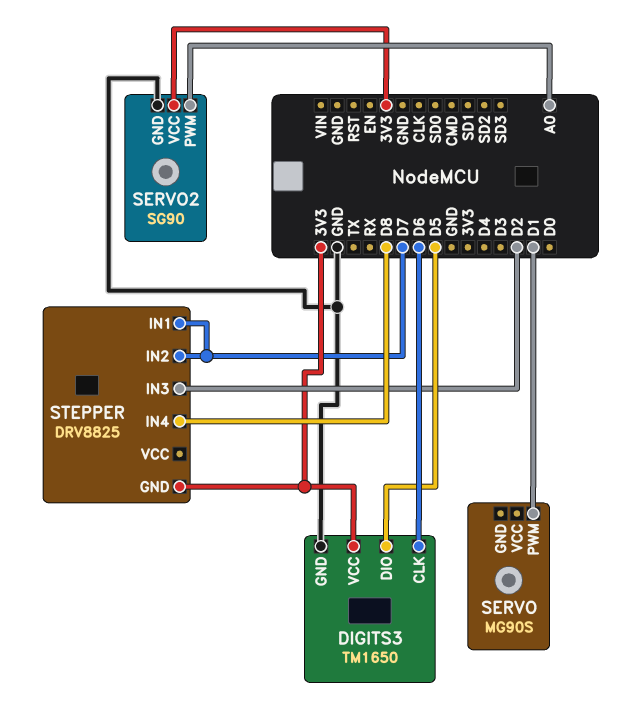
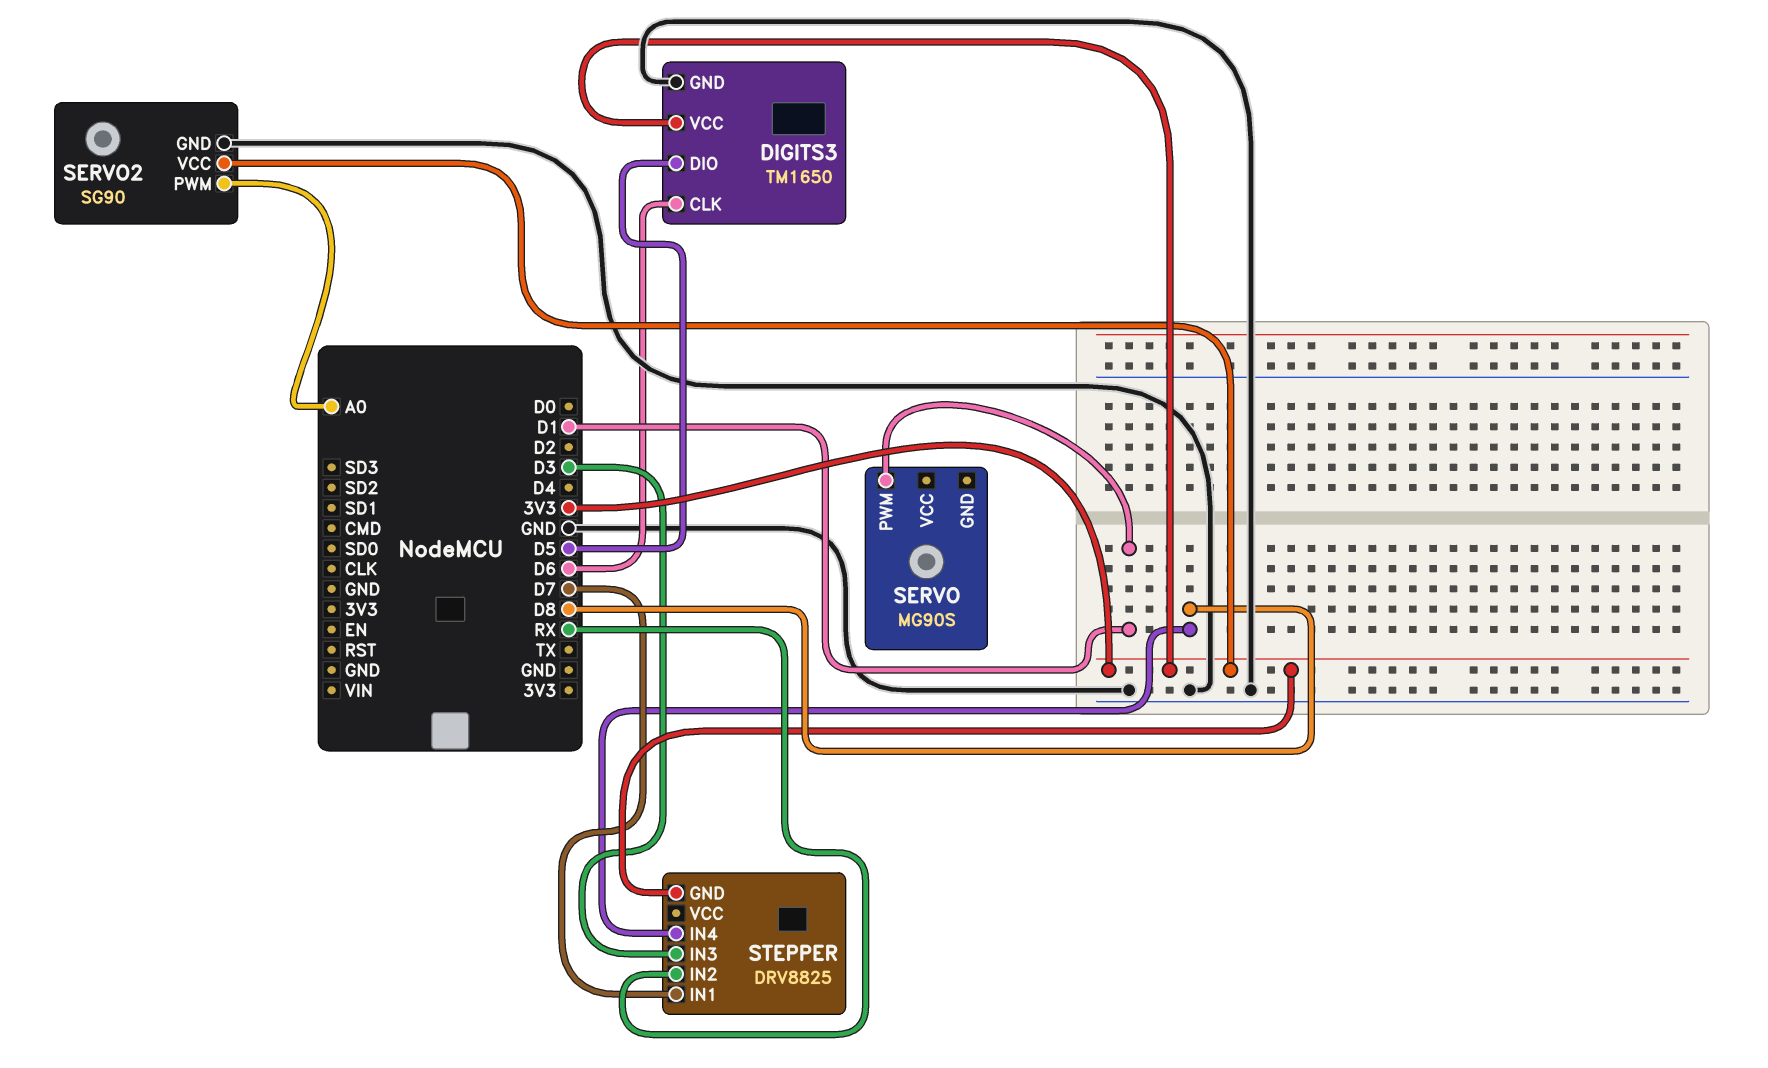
STEPPER pin IN2: D7 -> RX
STEPPER pin IN3: D2 -> D3

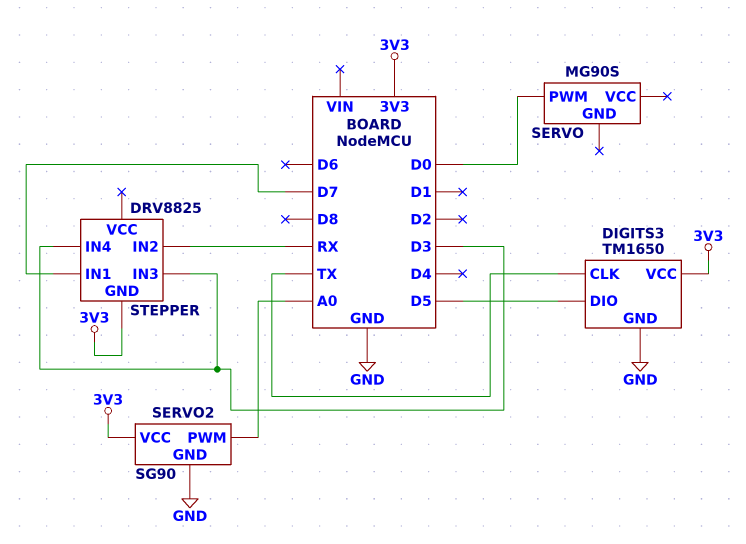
DIGITS3 pin CLK: D6 -> TX
SERVO pin PWM: D1 -> D0
STEPPER pin IN4: D8 -> D3

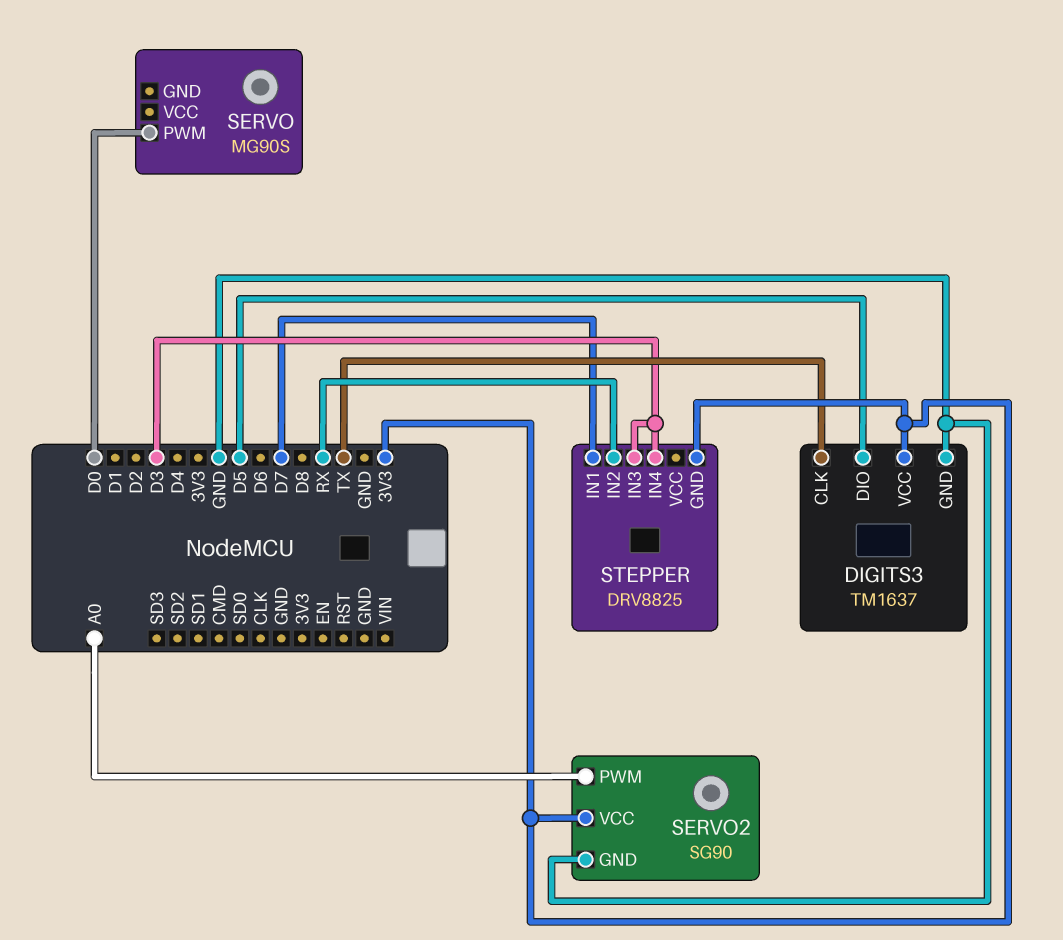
DIGITS3: TM1650 -> TM1637

